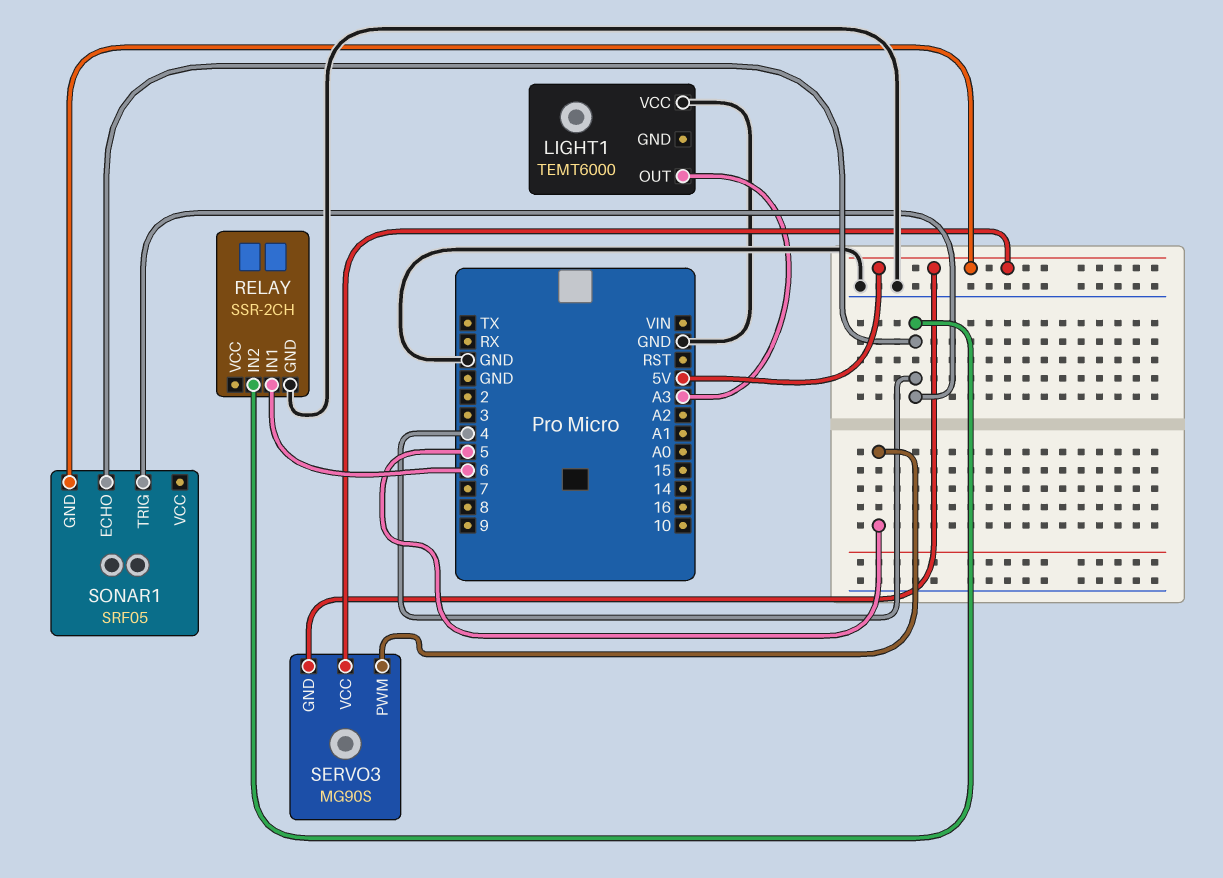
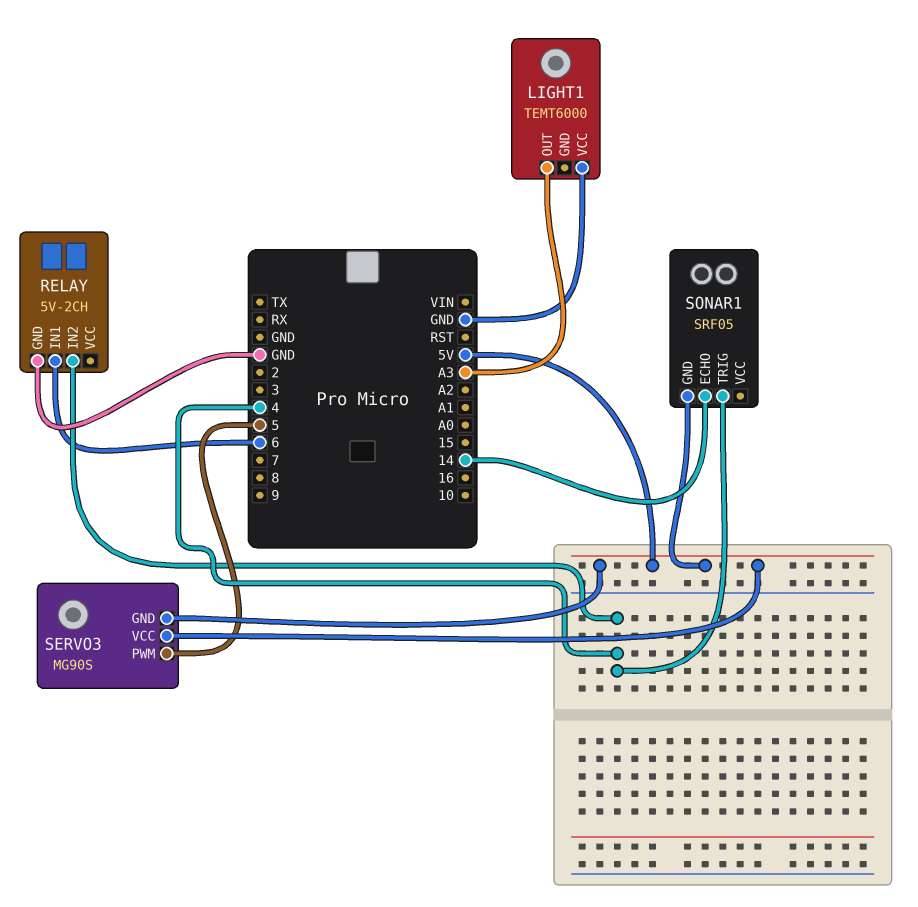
RELAY: SSR-2CH -> 5V-2CH
SONAR1 pin ECHO: 4 -> 14

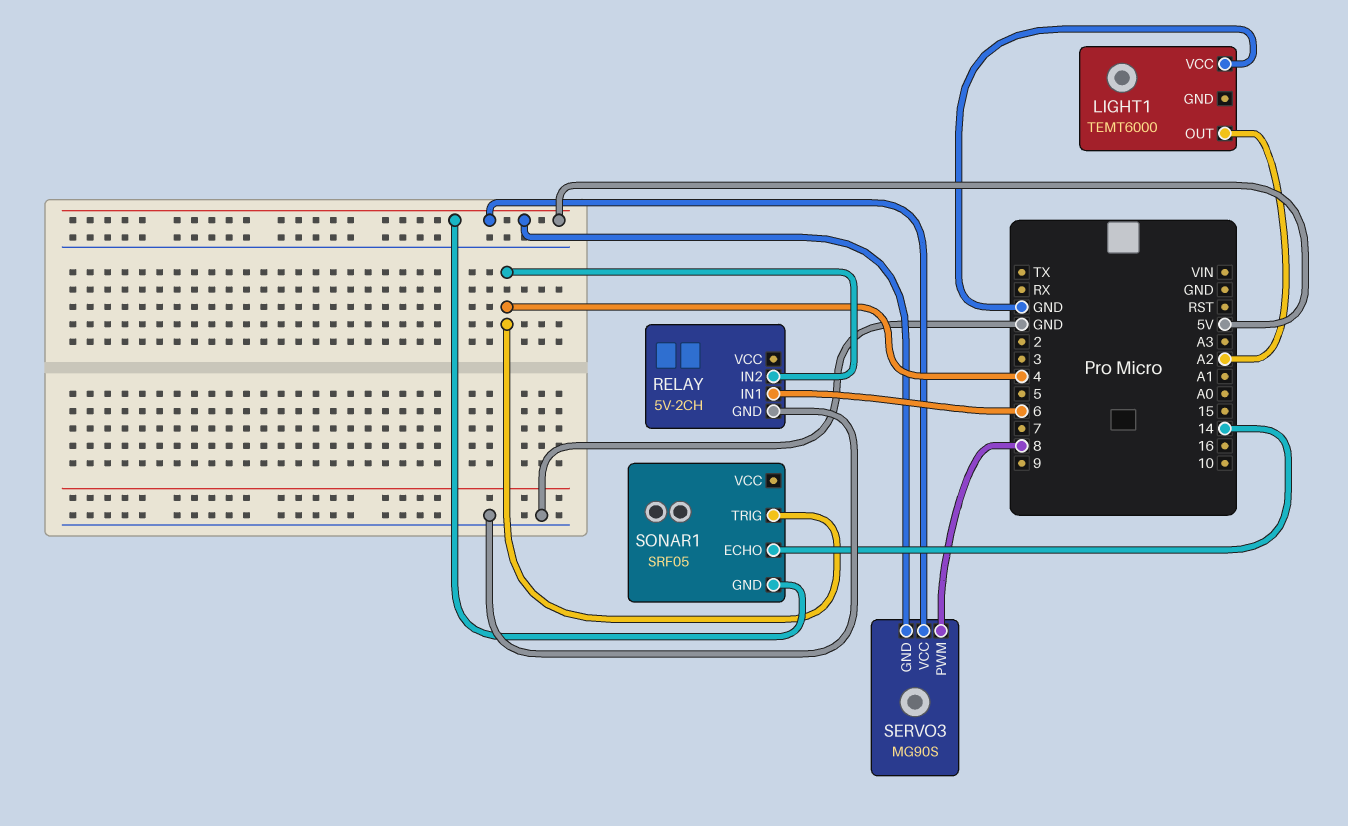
LIGHT1 pin OUT: A3 -> A2
SERVO3 pin PWM: 5 -> 8

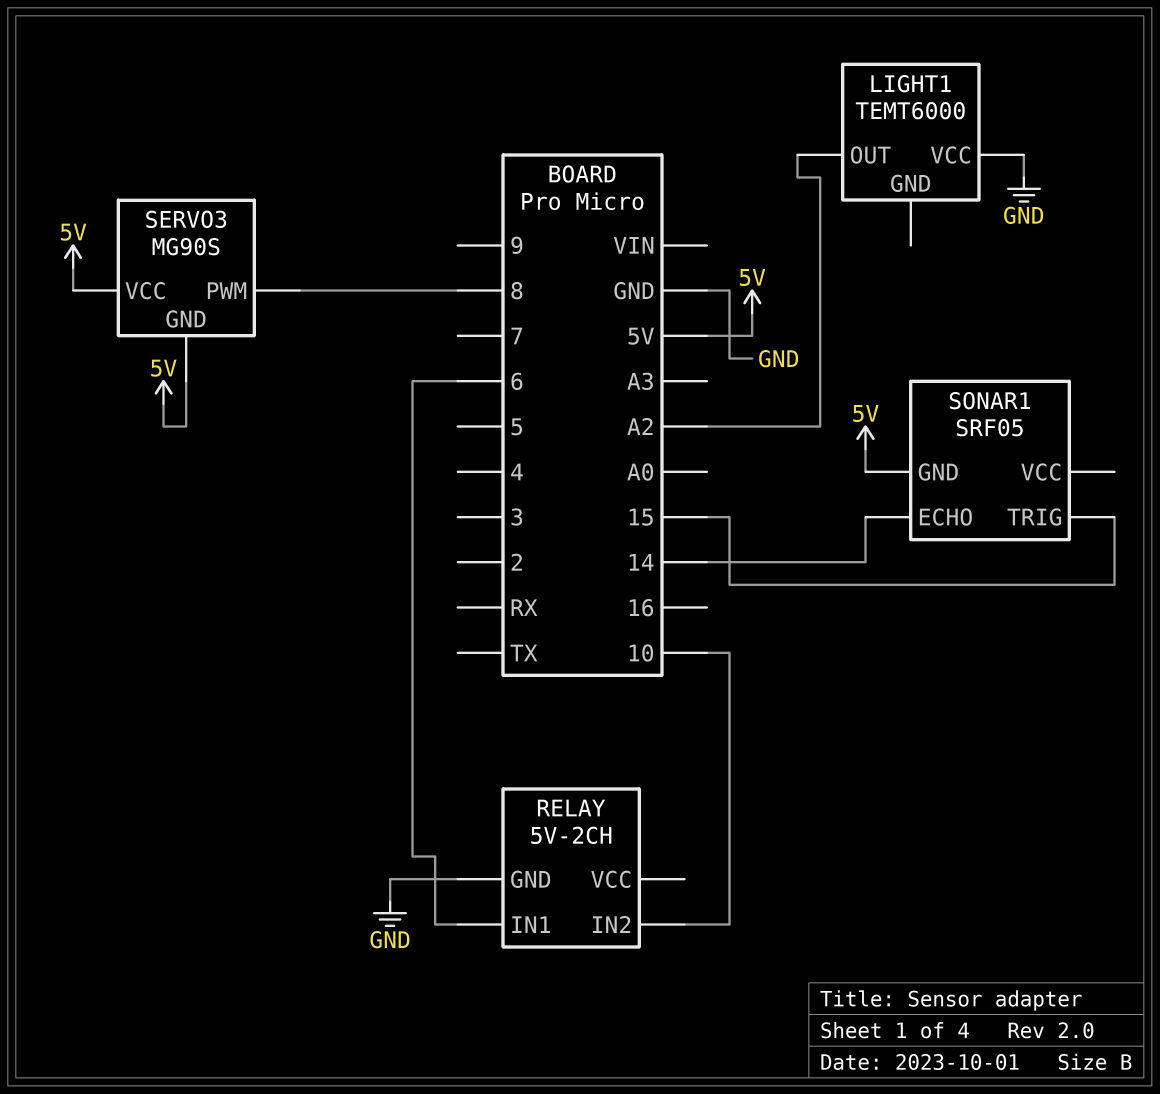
RELAY pin IN2: 4 -> 10
SONAR1 pin TRIG: 4 -> 15

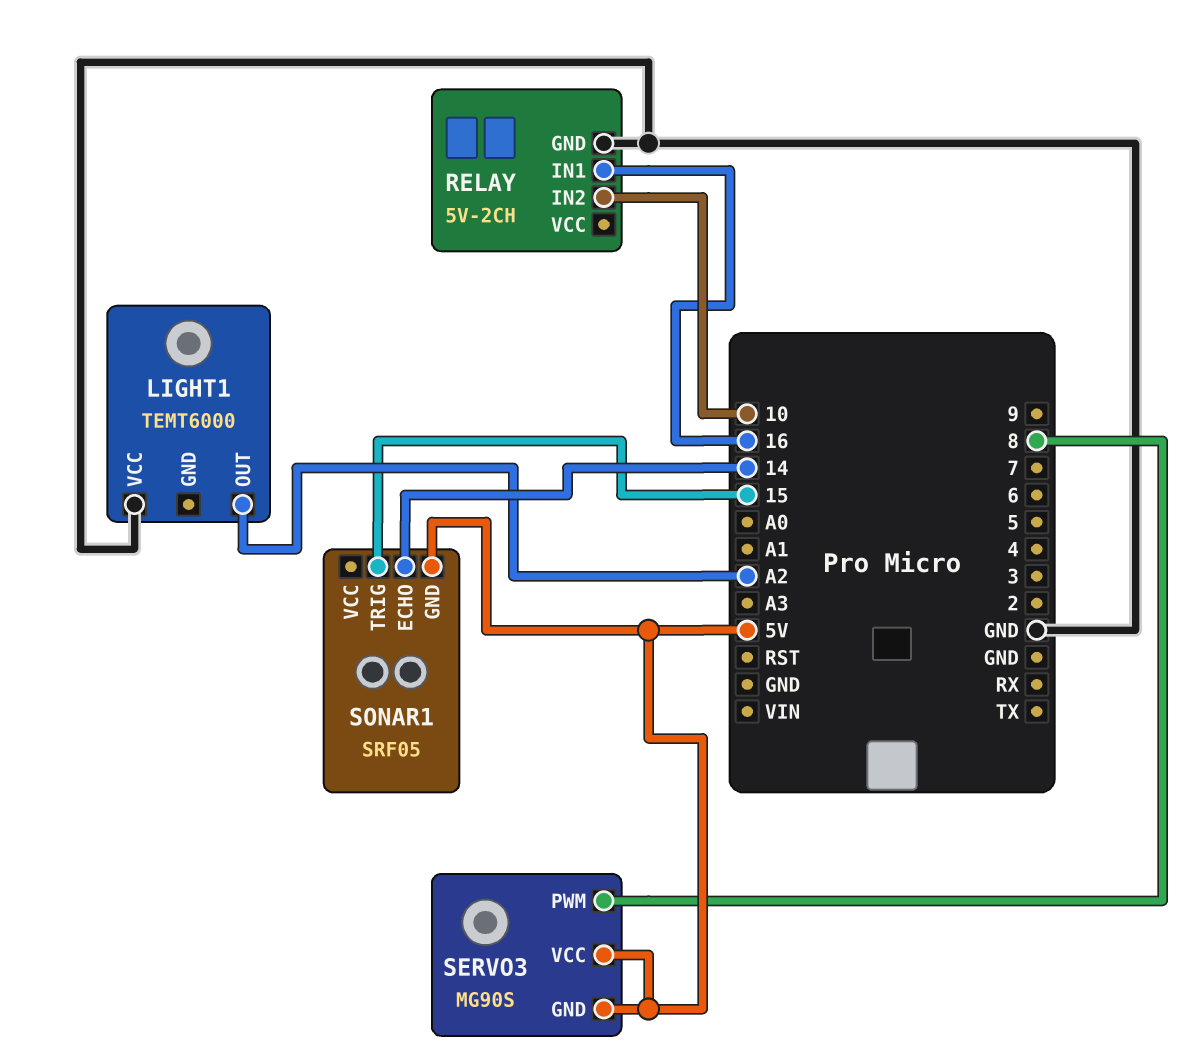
RELAY pin IN1: 6 -> 16

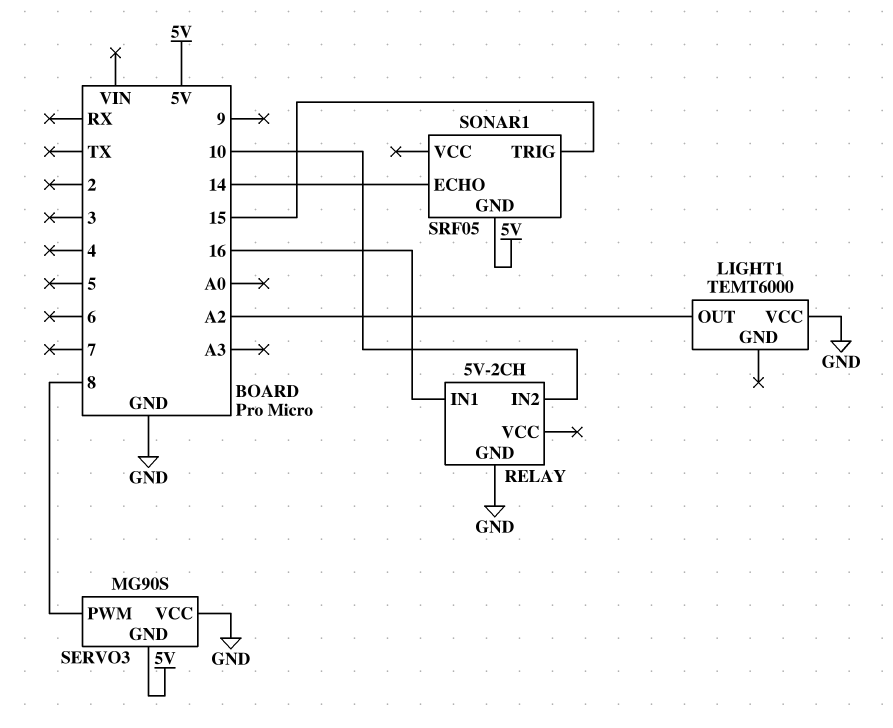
SERVO3 pin VCC: 5V -> GND

